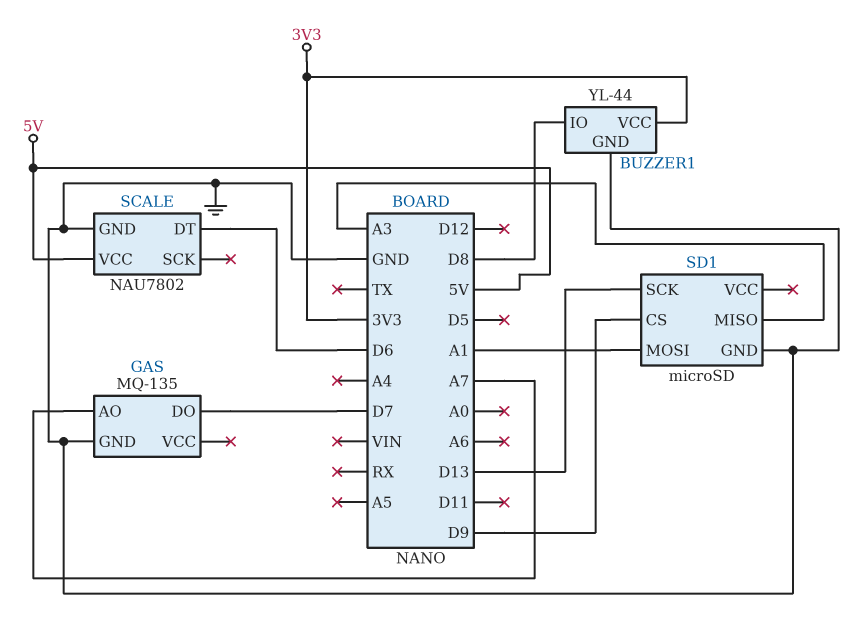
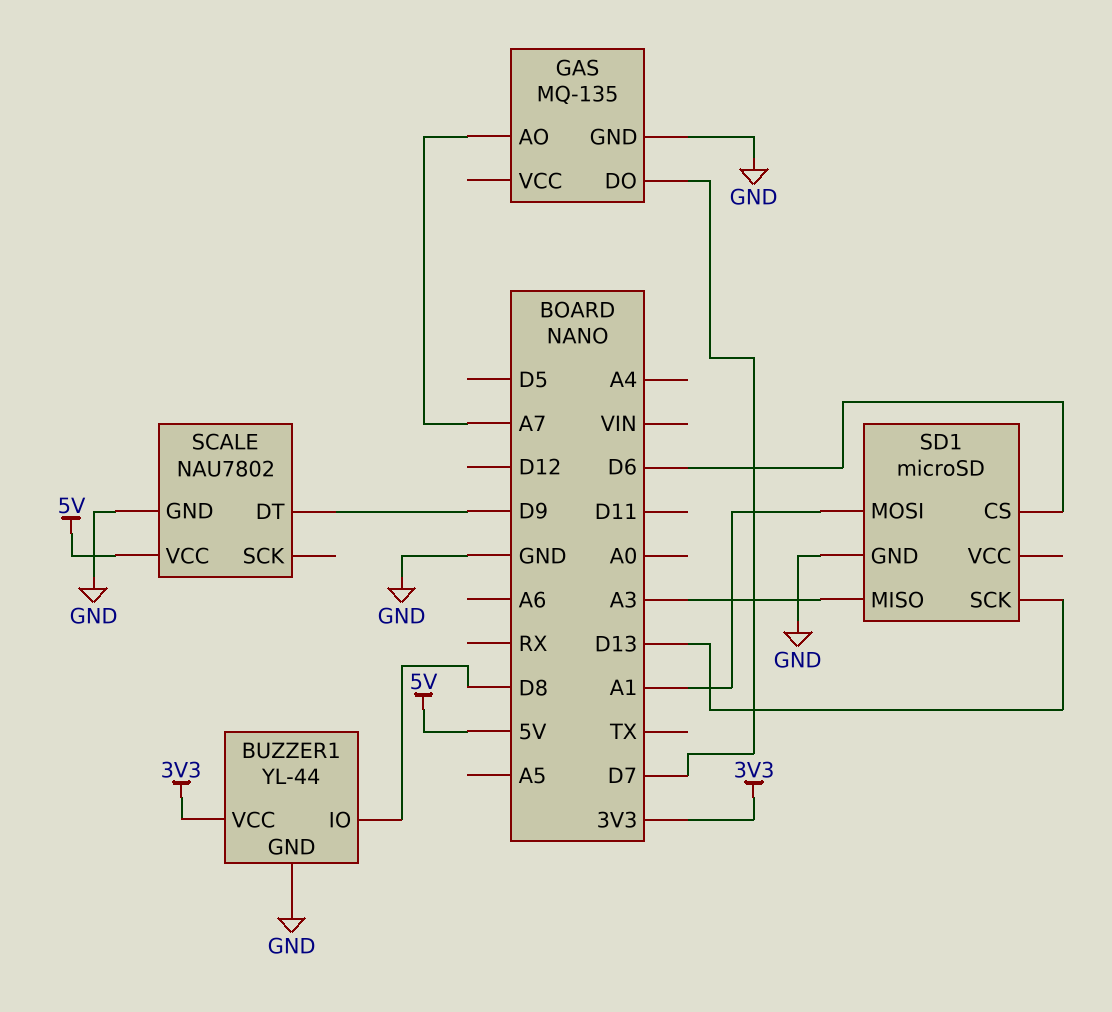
SCALE pin DT: D6 -> D9
SD1 pin CS: D9 -> D6

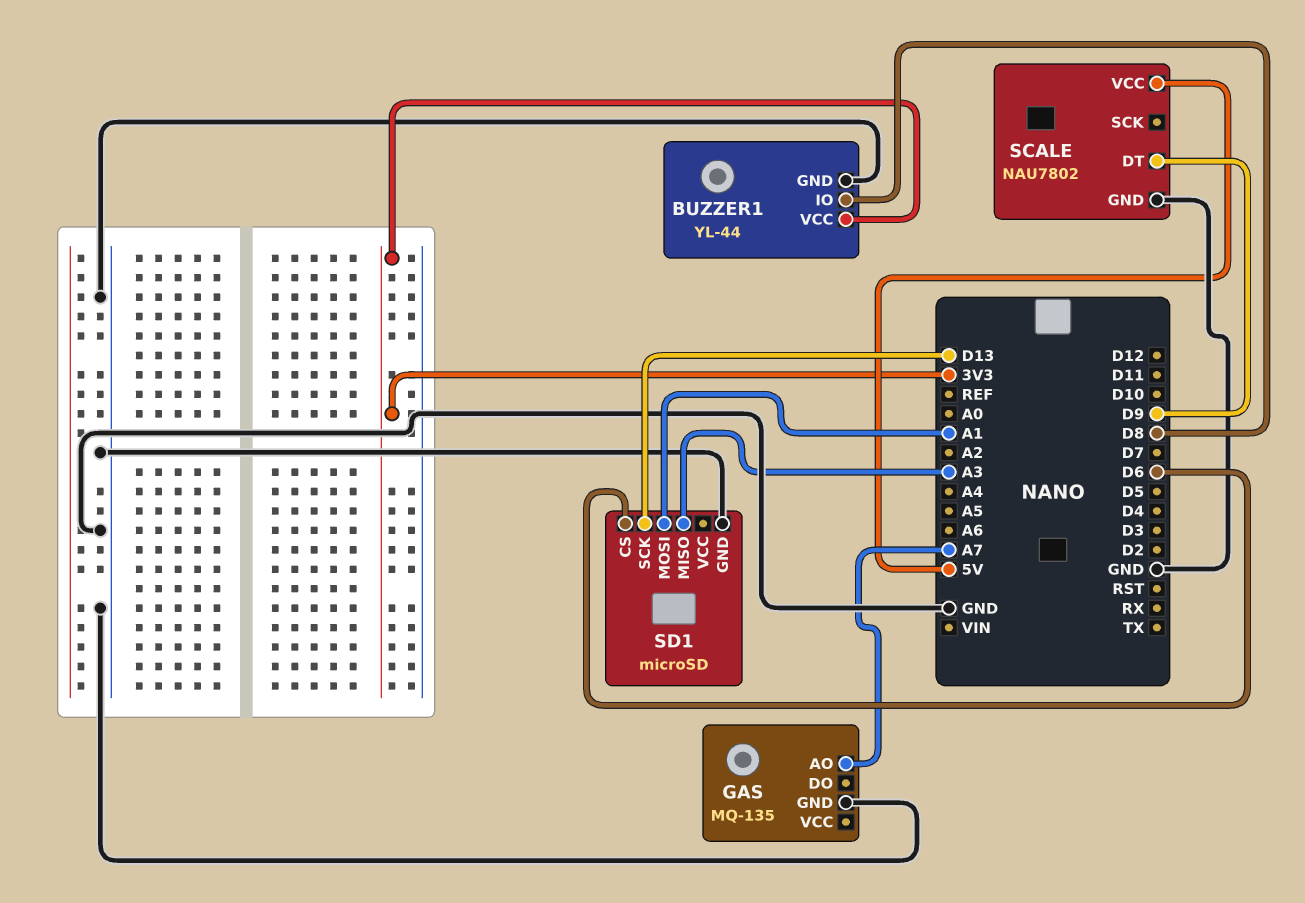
GAS pin DO: D7 -> none

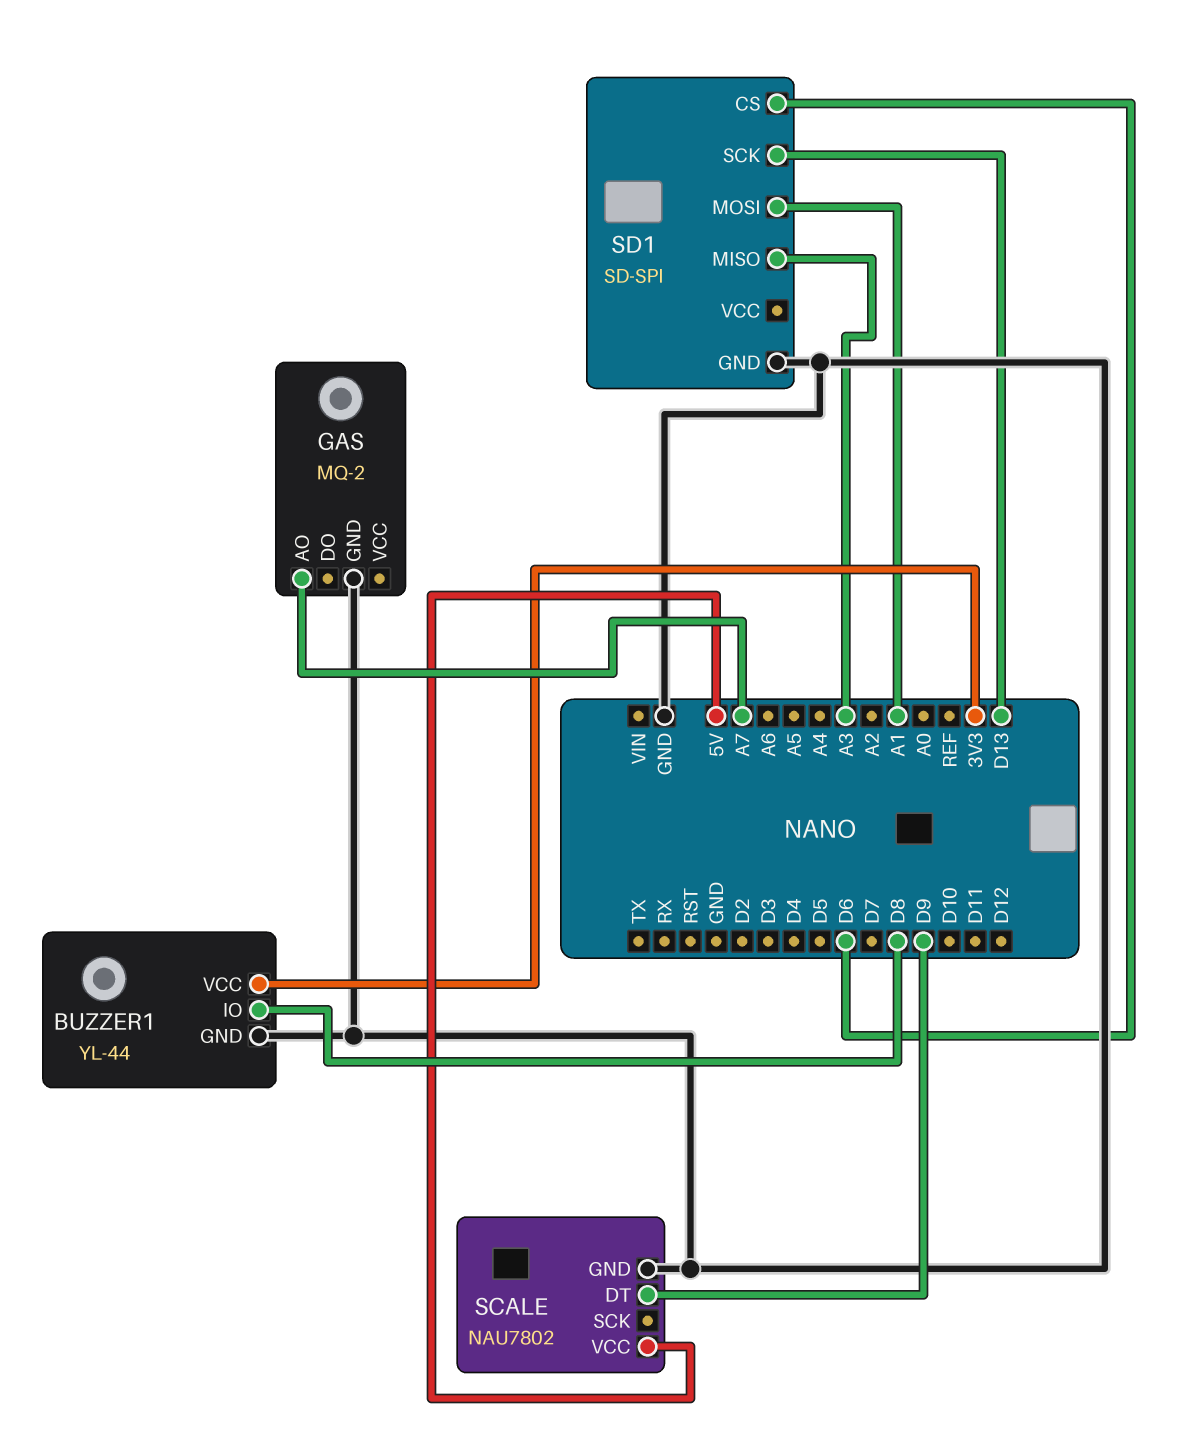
GAS: MQ-135 -> MQ-2
SD1: microSD -> SD-SPI

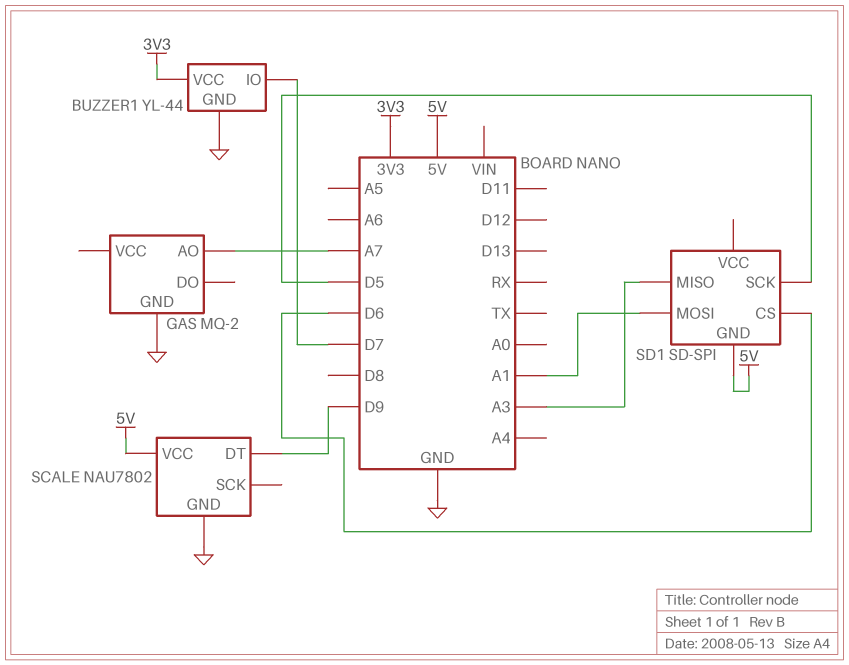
BUZZER1 pin IO: D8 -> D7
SD1 pin GND: GND -> 5V
SD1 pin SCK: D13 -> D5

